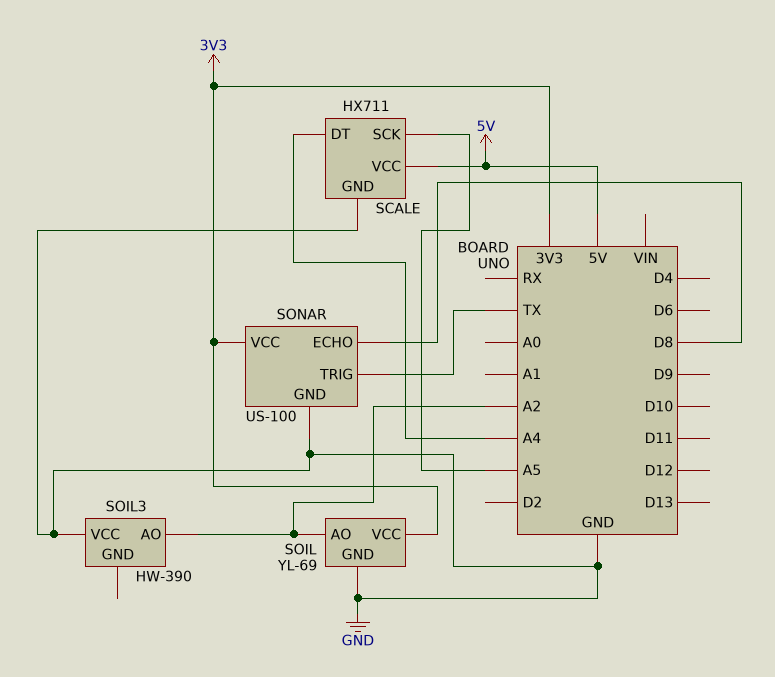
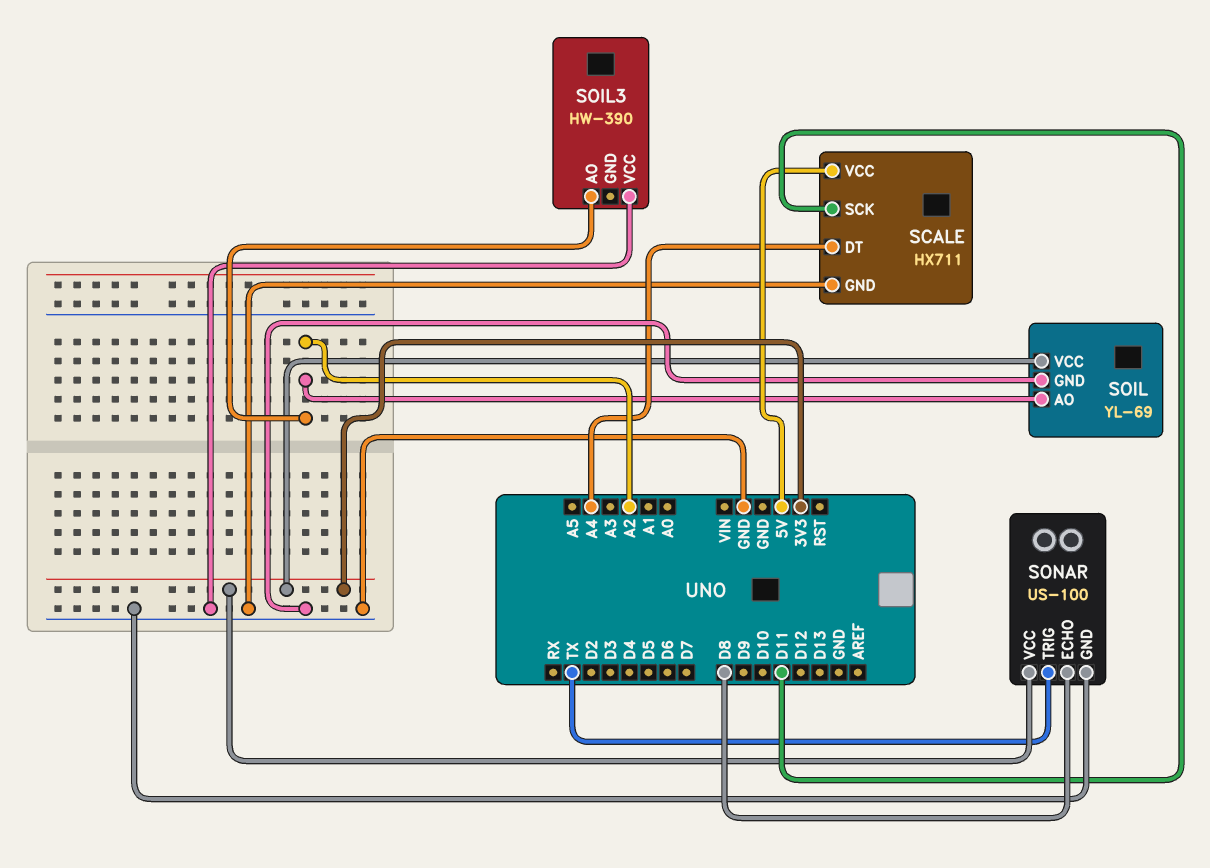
SCALE pin SCK: A5 -> D11

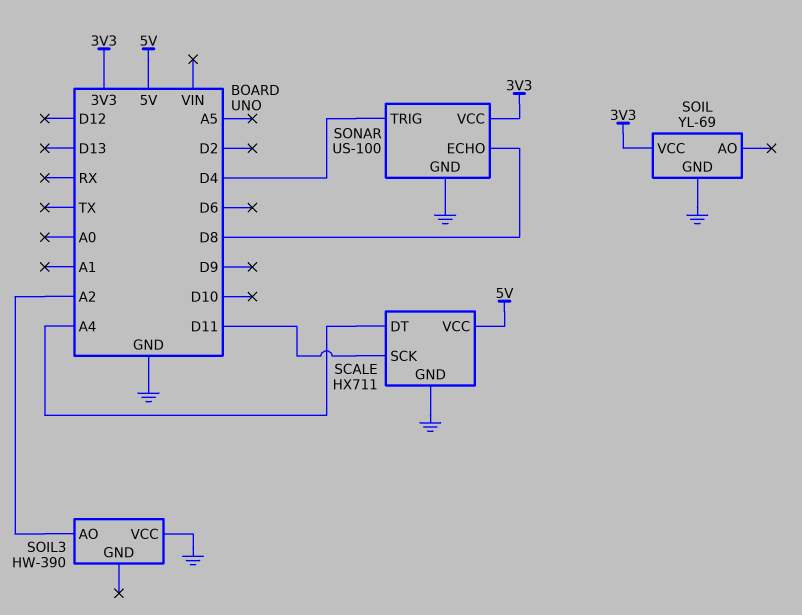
SOIL pin AO: A2 -> none
SONAR pin TRIG: TX -> D4

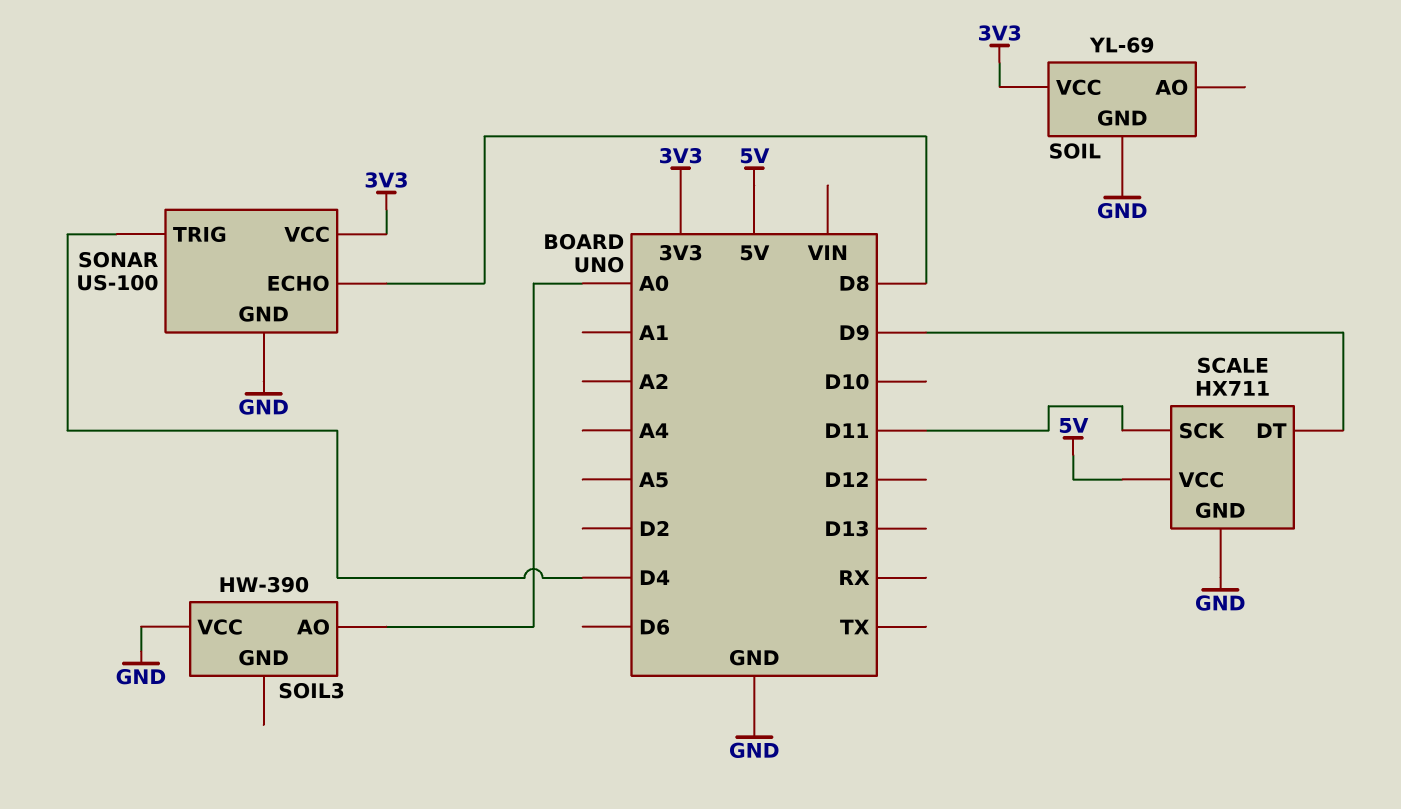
SCALE pin DT: A4 -> D9
SOIL3 pin AO: A2 -> A0

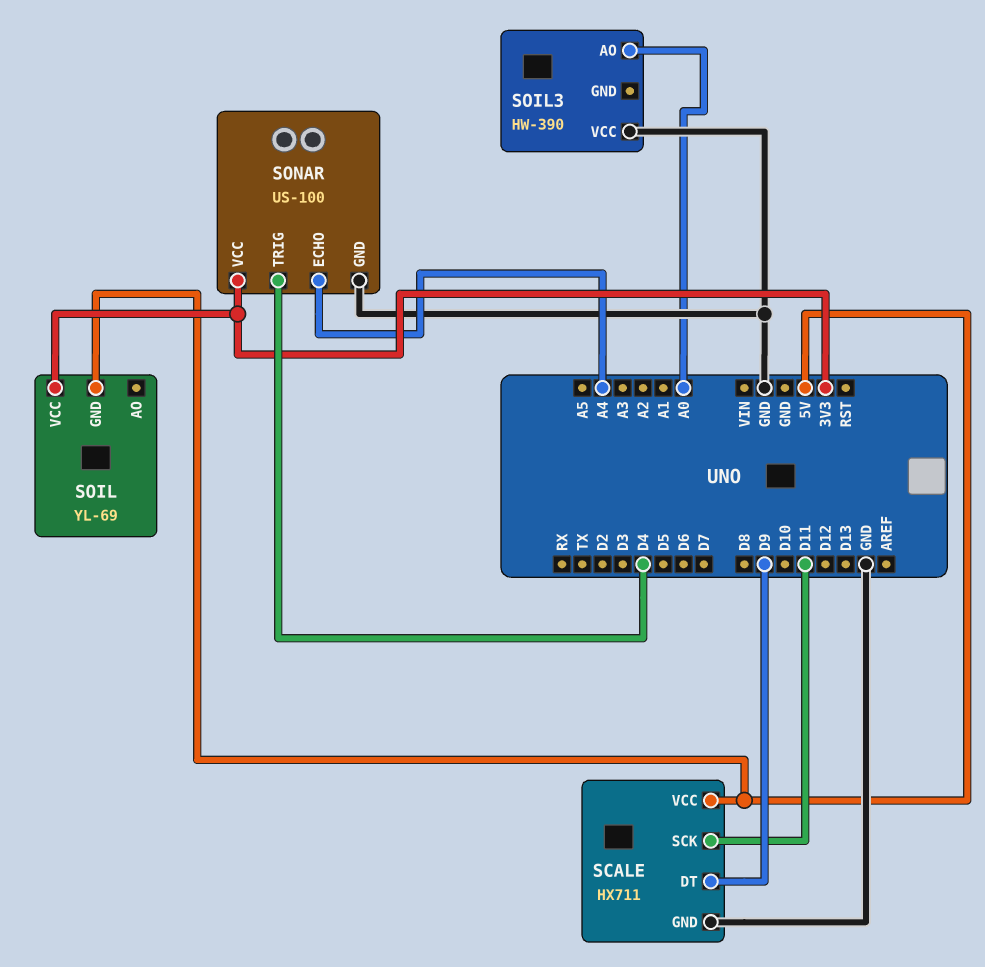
SOIL pin GND: GND -> 5V
SONAR pin ECHO: D8 -> A4

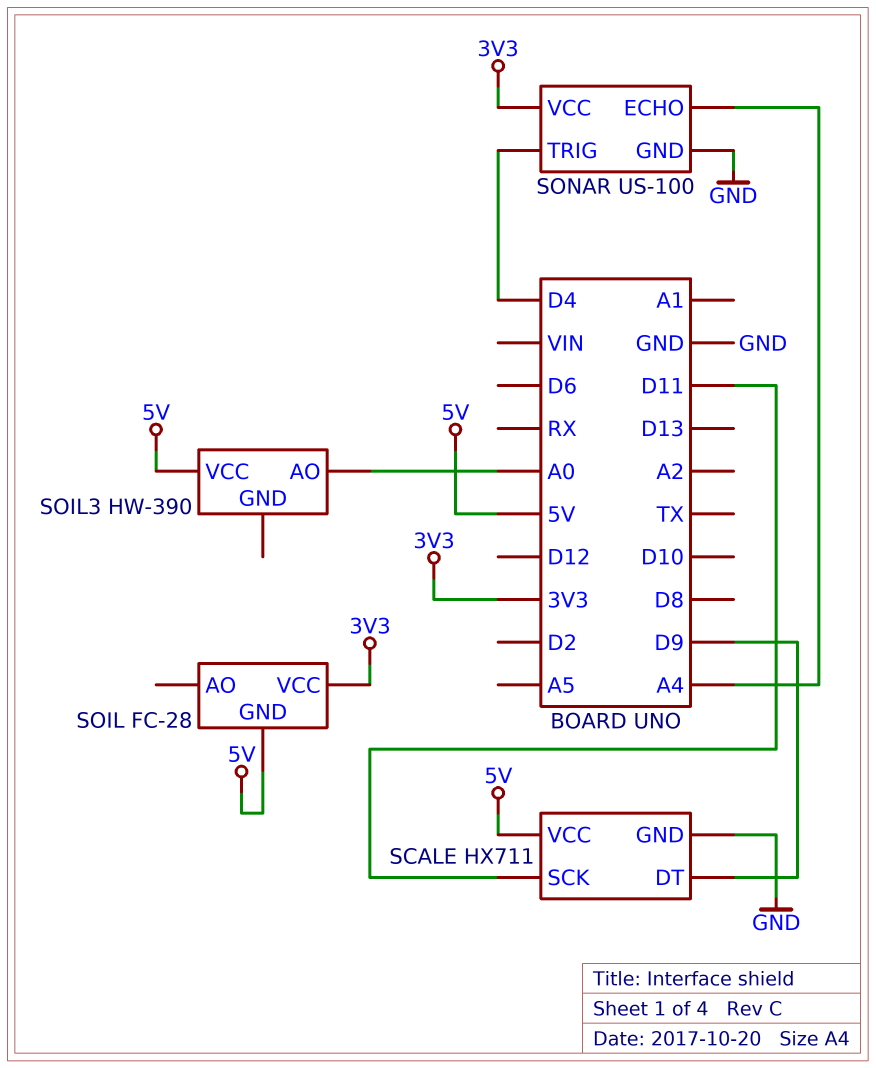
SOIL: YL-69 -> FC-28
SOIL3 pin VCC: GND -> 5V

